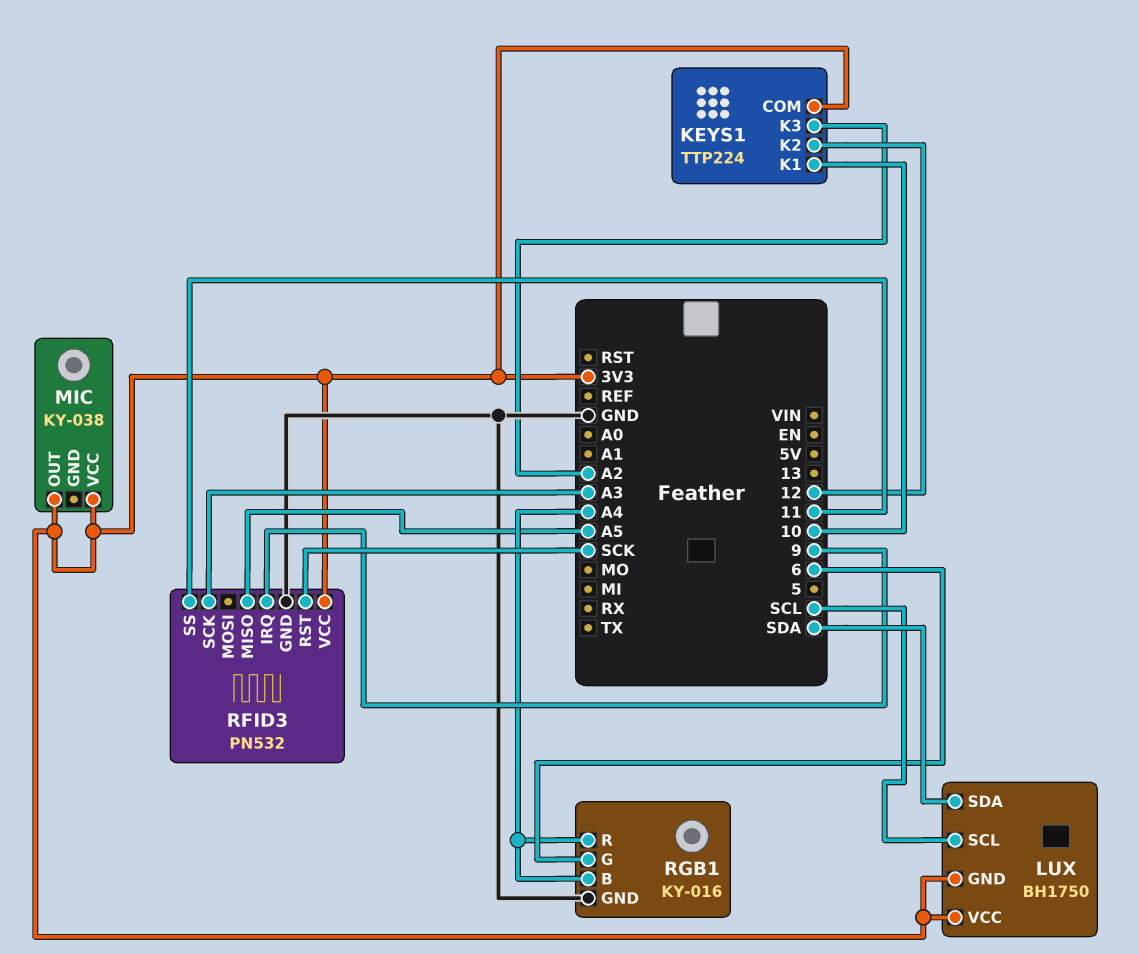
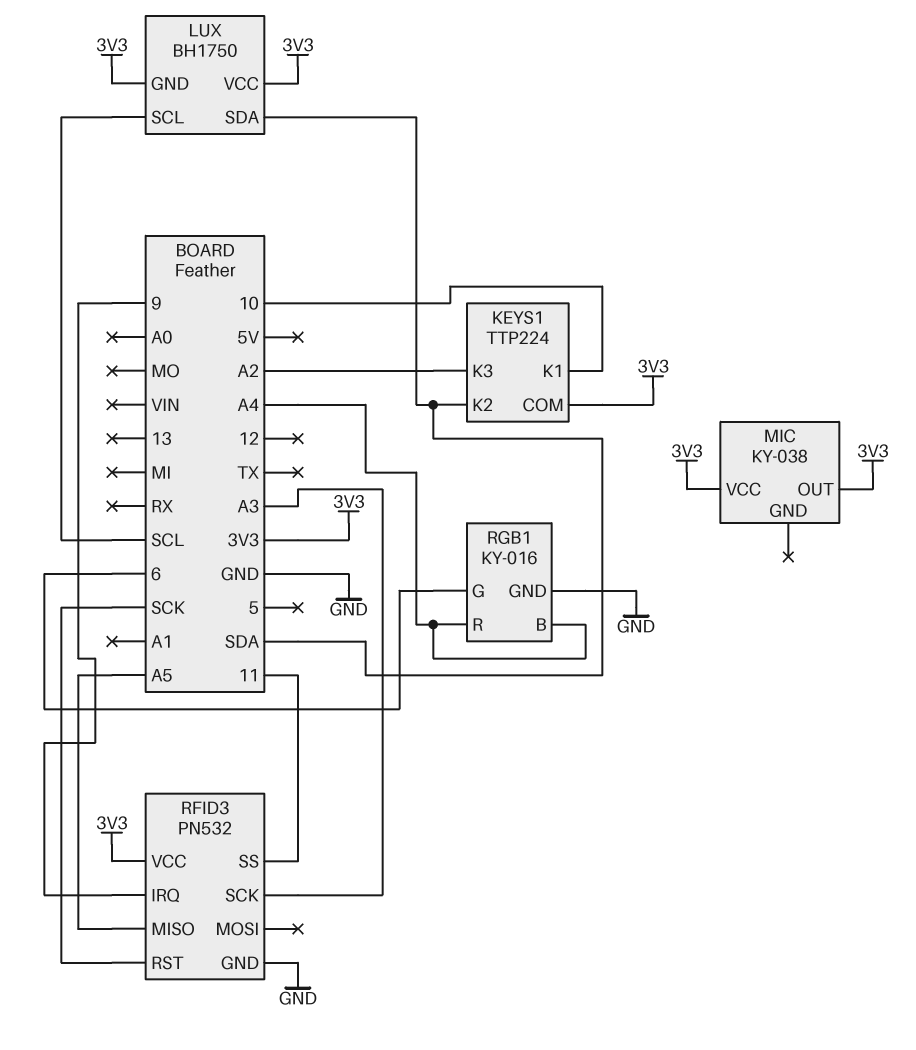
KEYS1 pin K2: 12 -> SDA

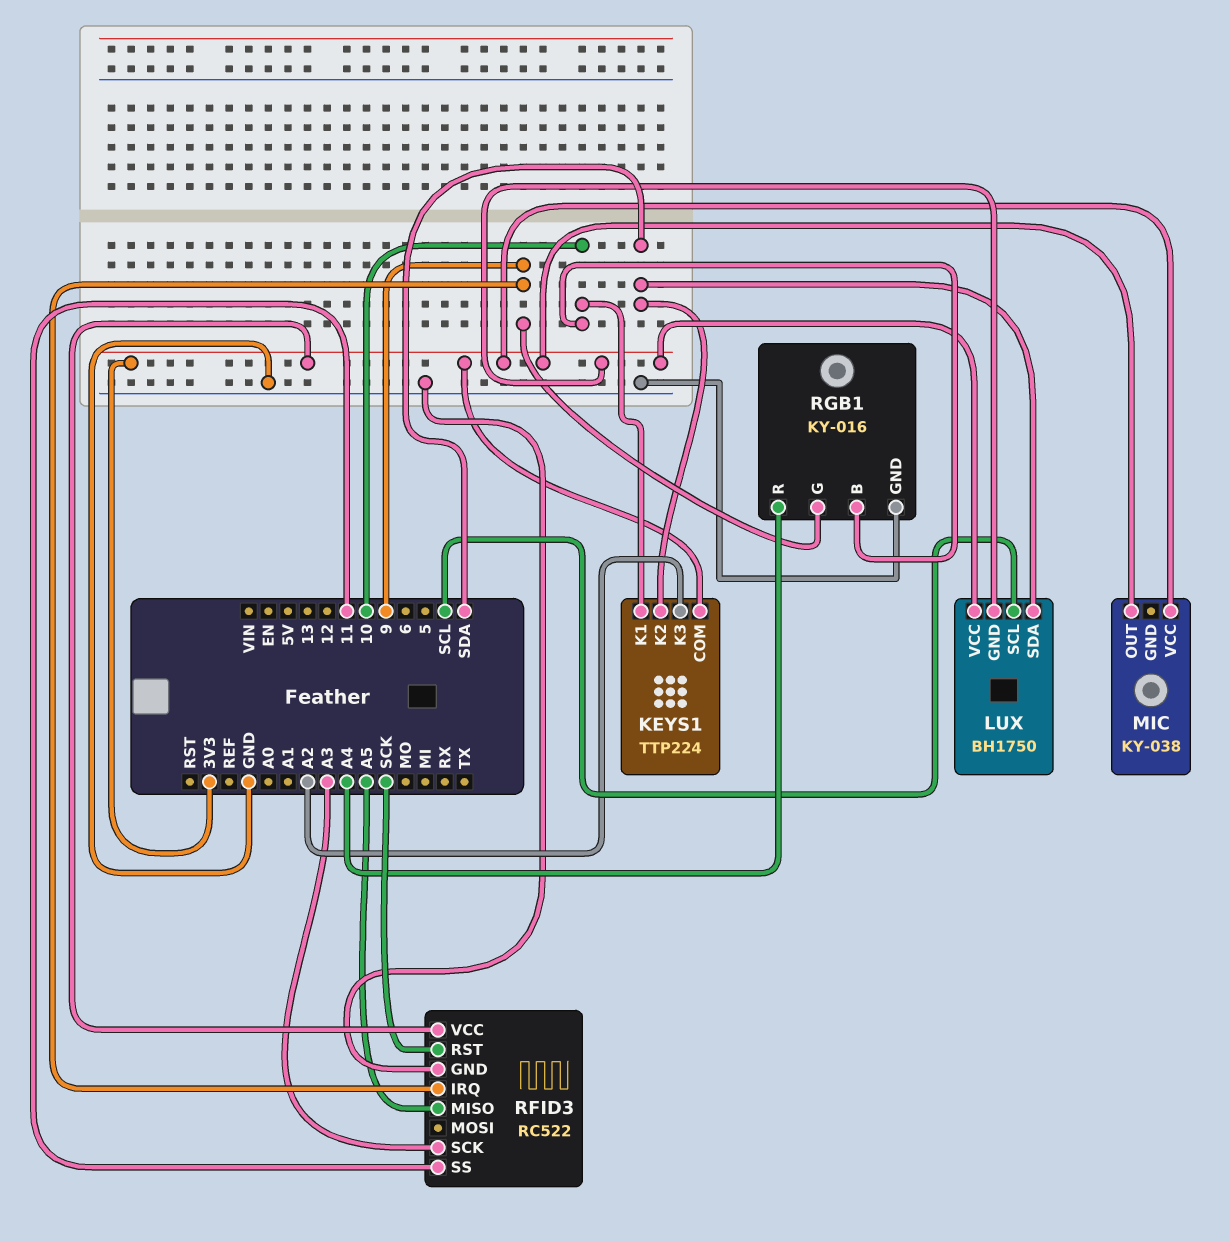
RFID3: PN532 -> RC522
RGB1 pin B: A4 -> 10
RGB1 pin G: 6 -> 9

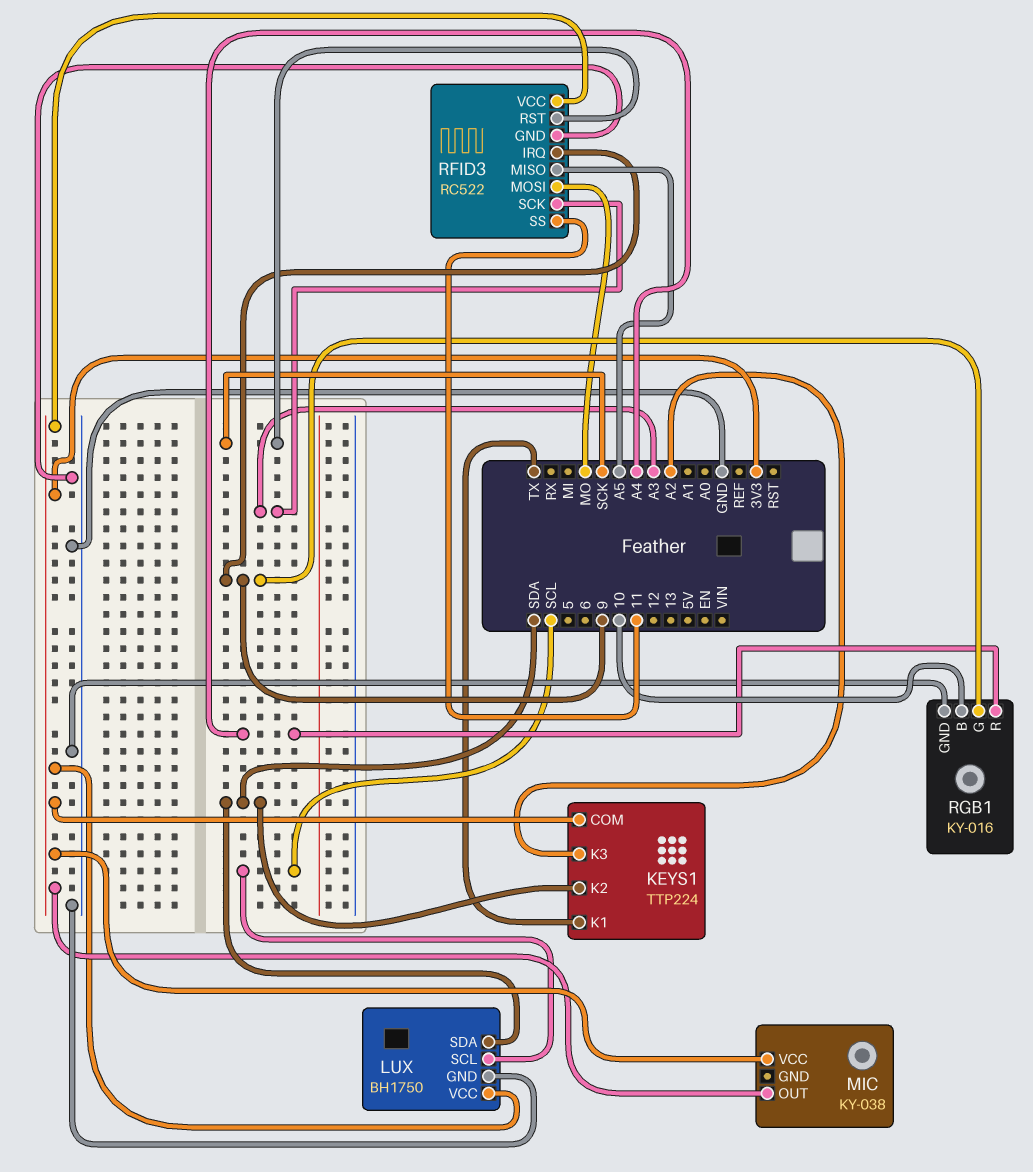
KEYS1 pin K1: 10 -> TX
LUX pin GND: 3V3 -> GND
RFID3 pin MOSI: none -> MO

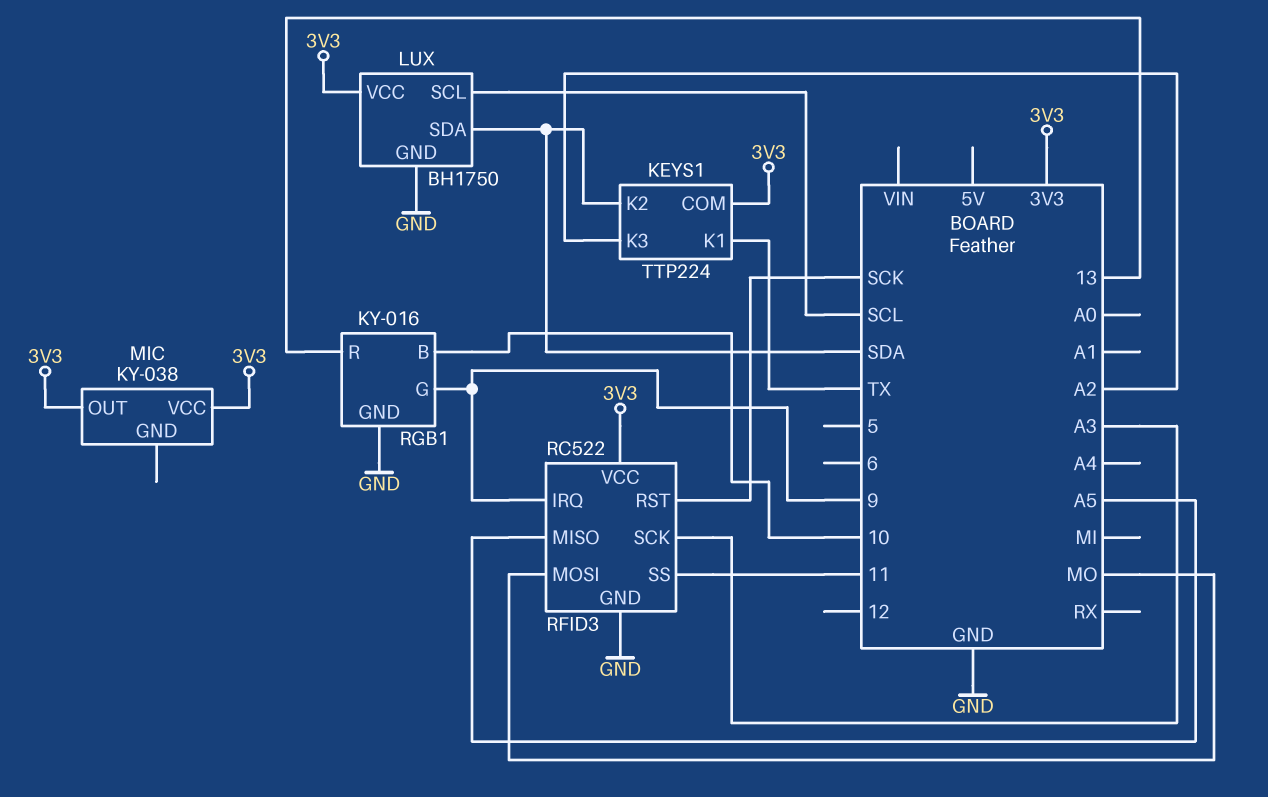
RGB1 pin R: A4 -> 13

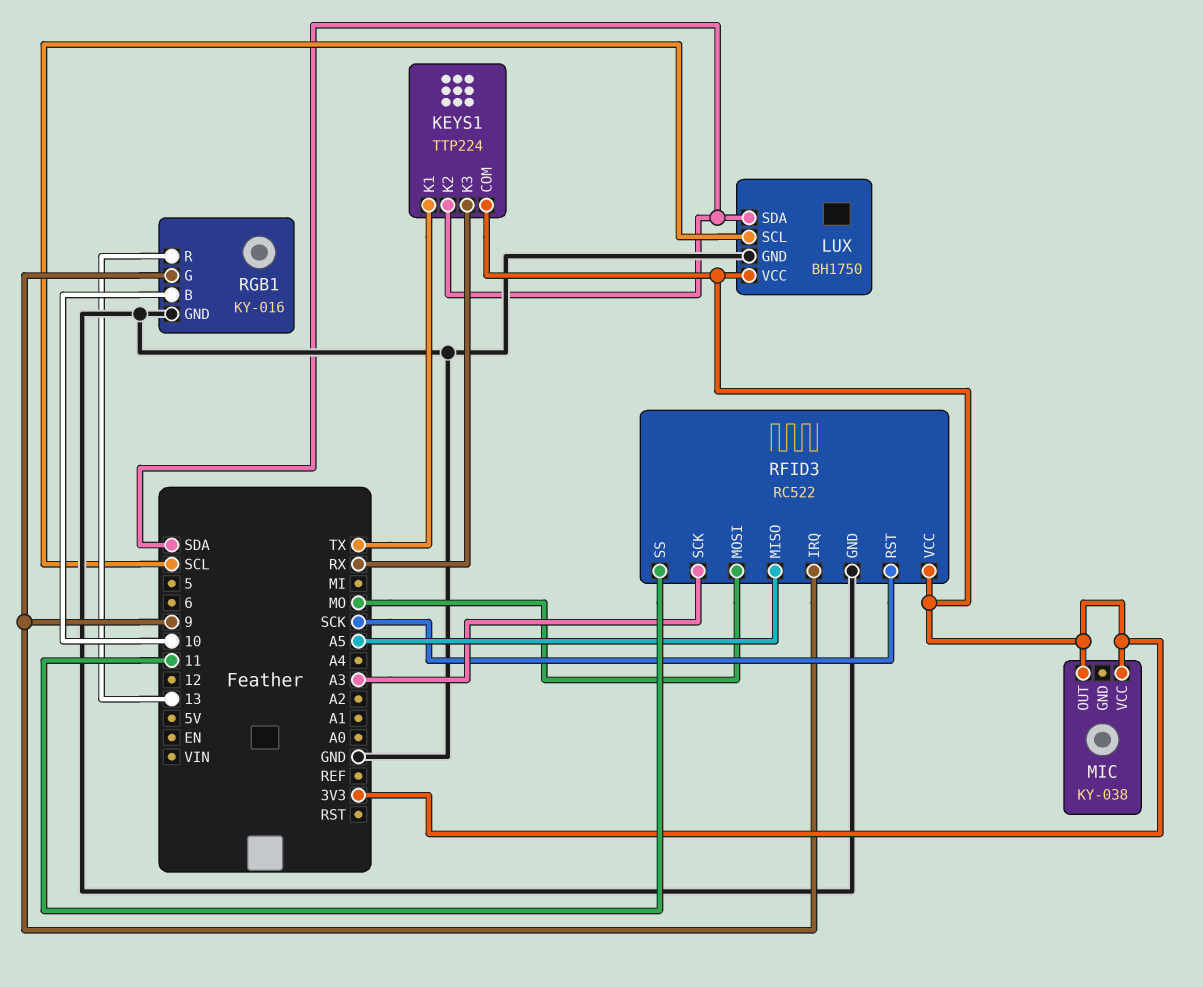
KEYS1 pin K3: A2 -> RX

